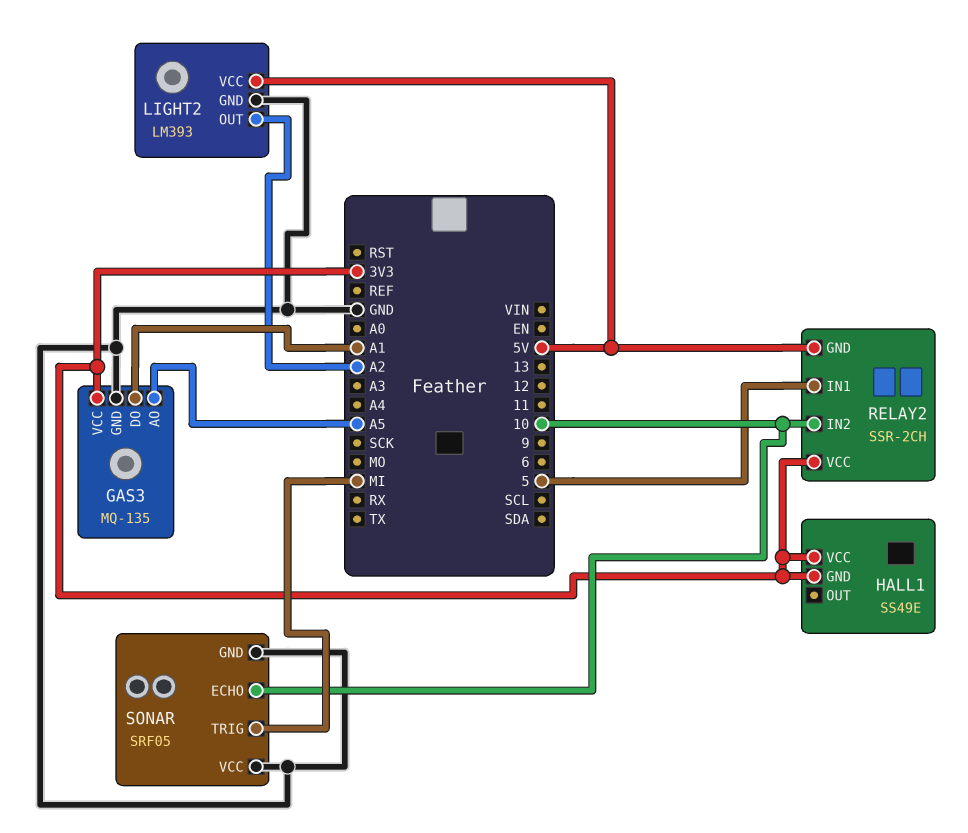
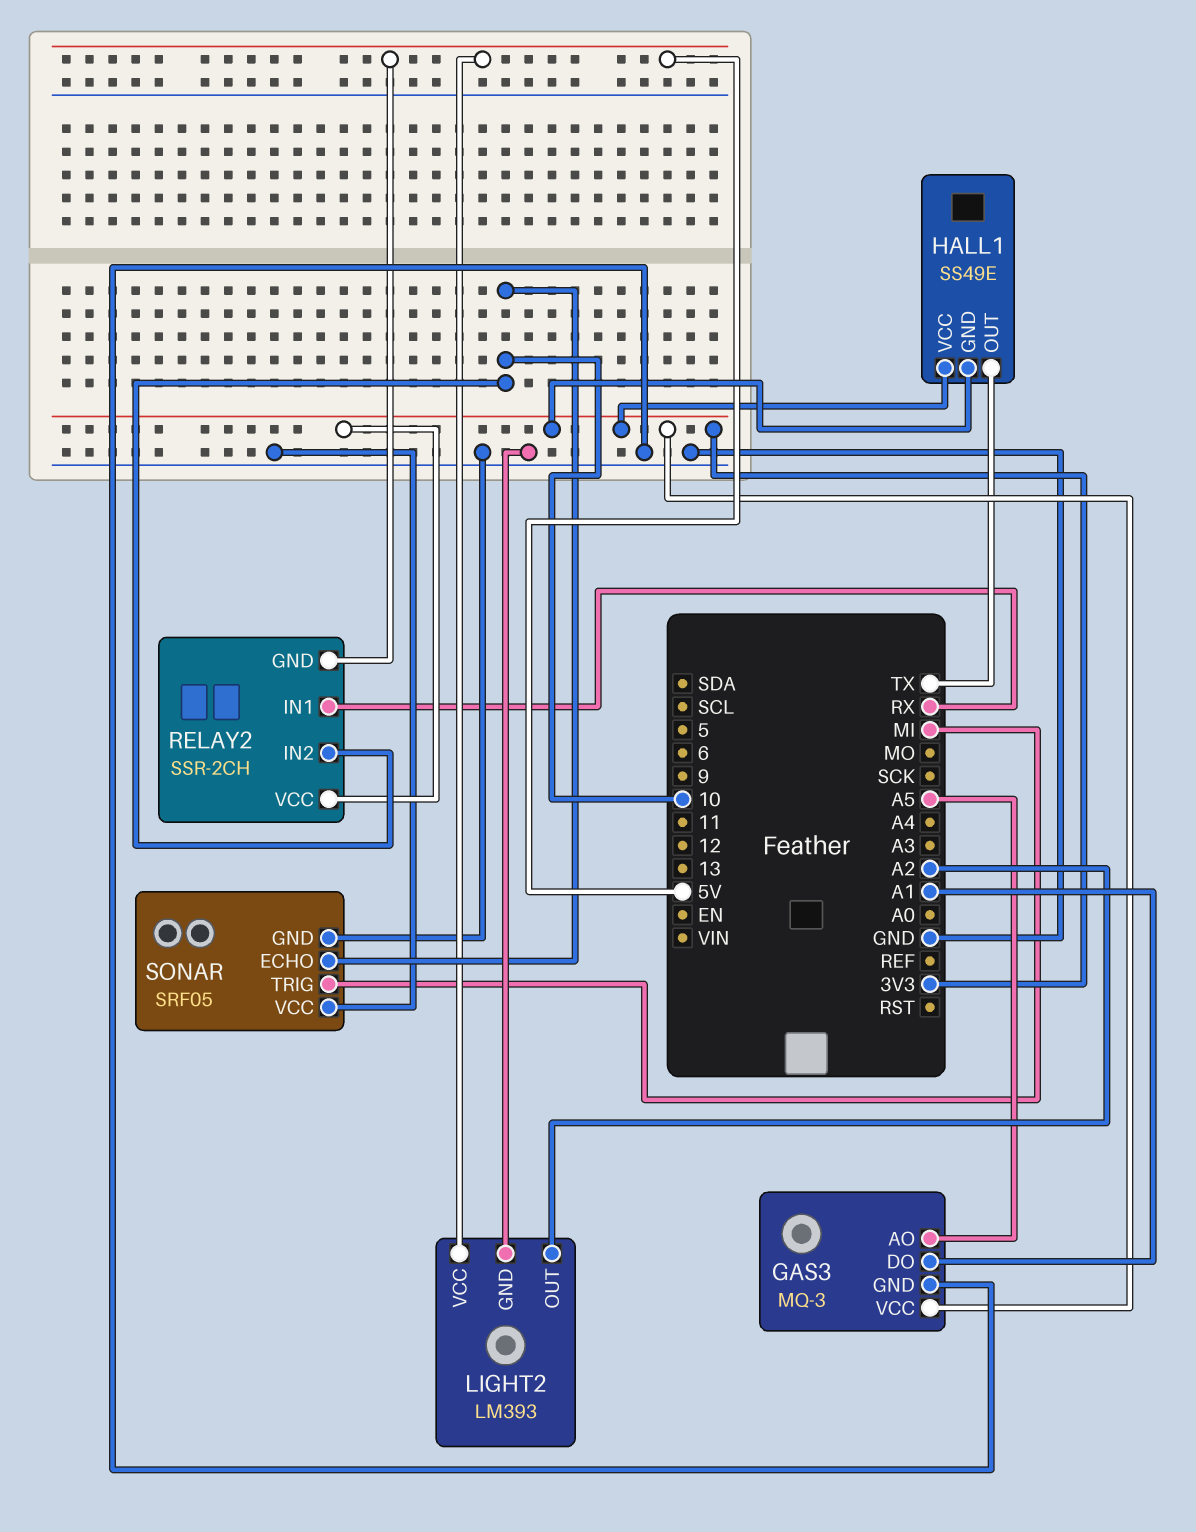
GAS3: MQ-135 -> MQ-3
HALL1 pin OUT: none -> TX
RELAY2 pin IN1: 5 -> RX

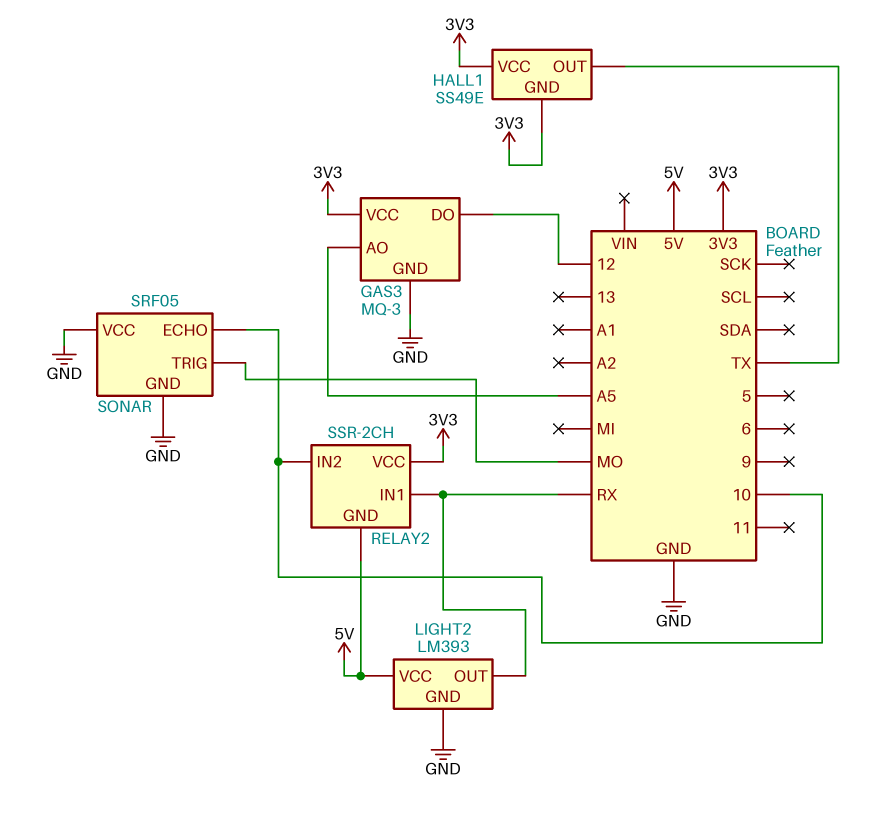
GAS3 pin DO: A1 -> 12
LIGHT2 pin OUT: A2 -> RX
SONAR pin TRIG: MI -> MO

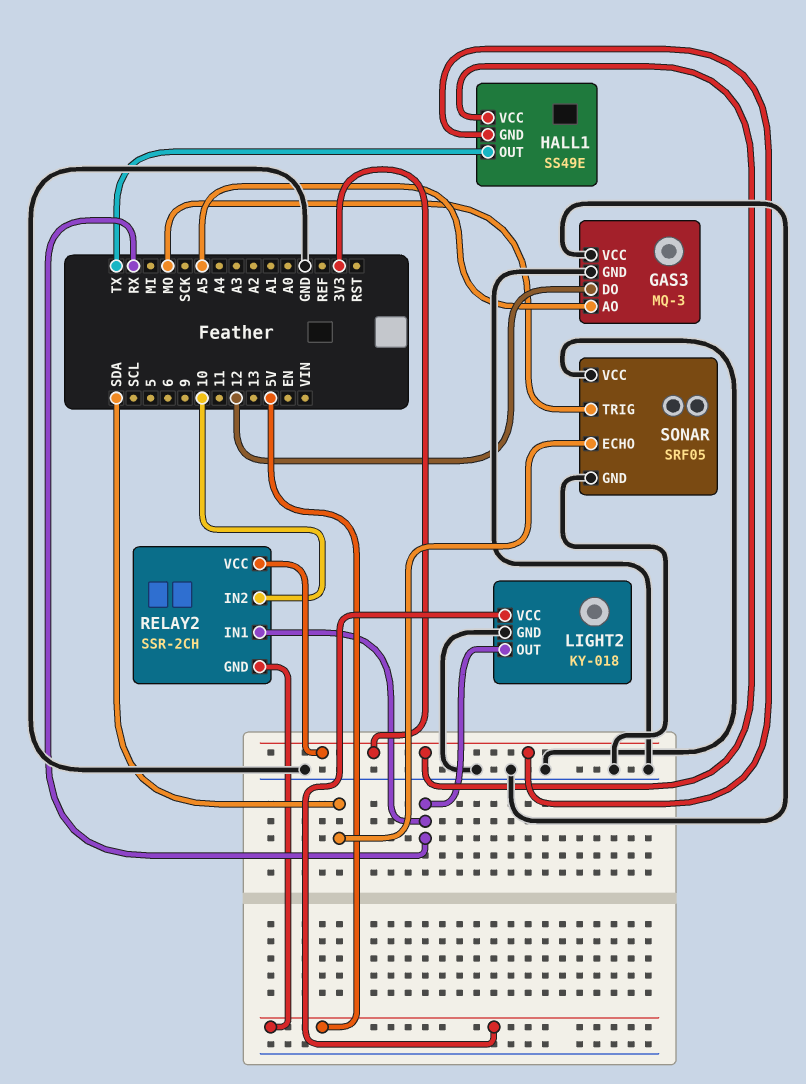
GAS3 pin VCC: 3V3 -> GND
LIGHT2: LM393 -> KY-018
SONAR pin ECHO: 10 -> SDA

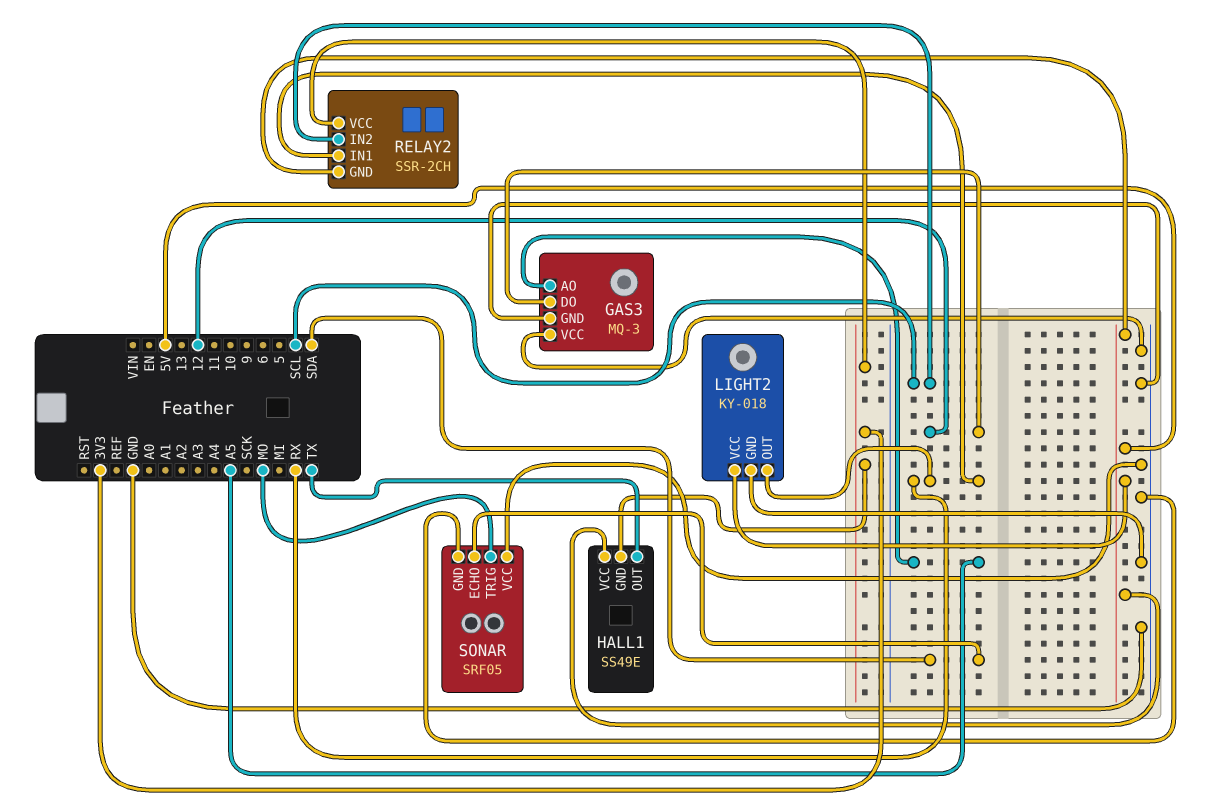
HALL1 pin VCC: 3V3 -> 5V
RELAY2 pin IN2: 10 -> SCL

